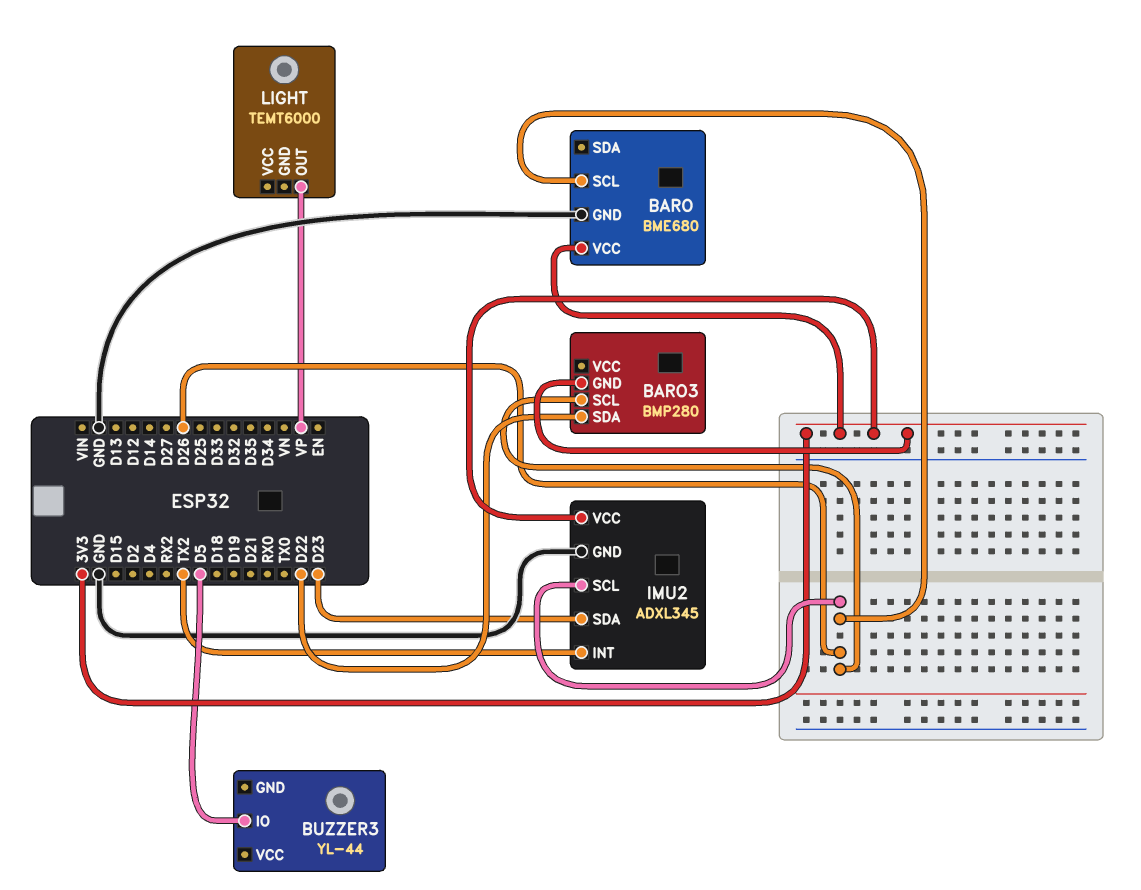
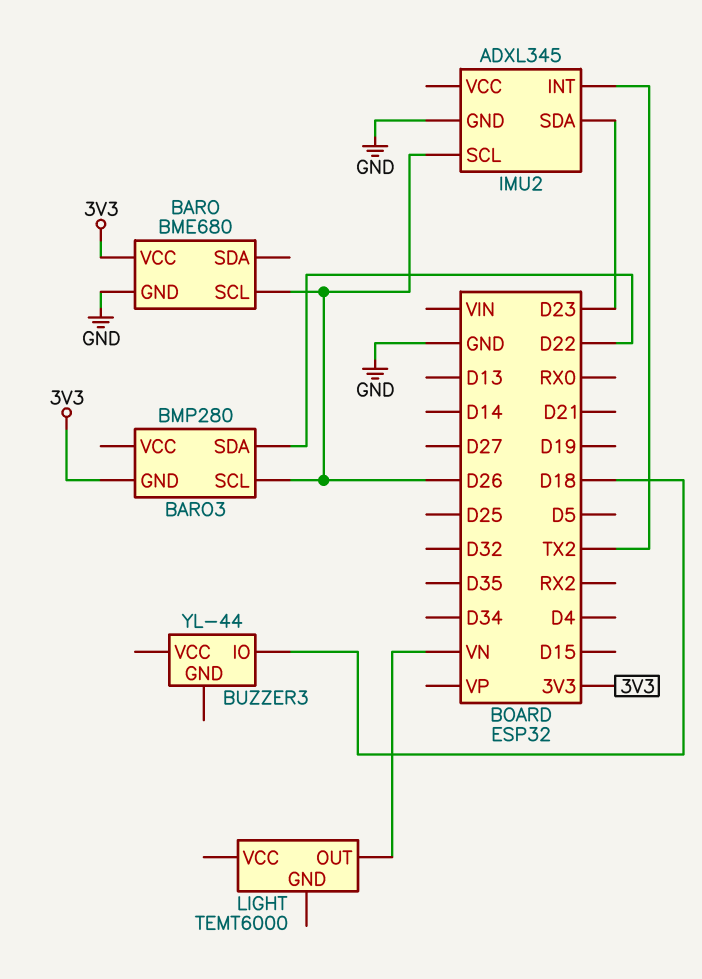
BUZZER3 pin IO: D5 -> D18
IMU2 pin VCC: 3V3 -> none
LIGHT pin OUT: VP -> VN

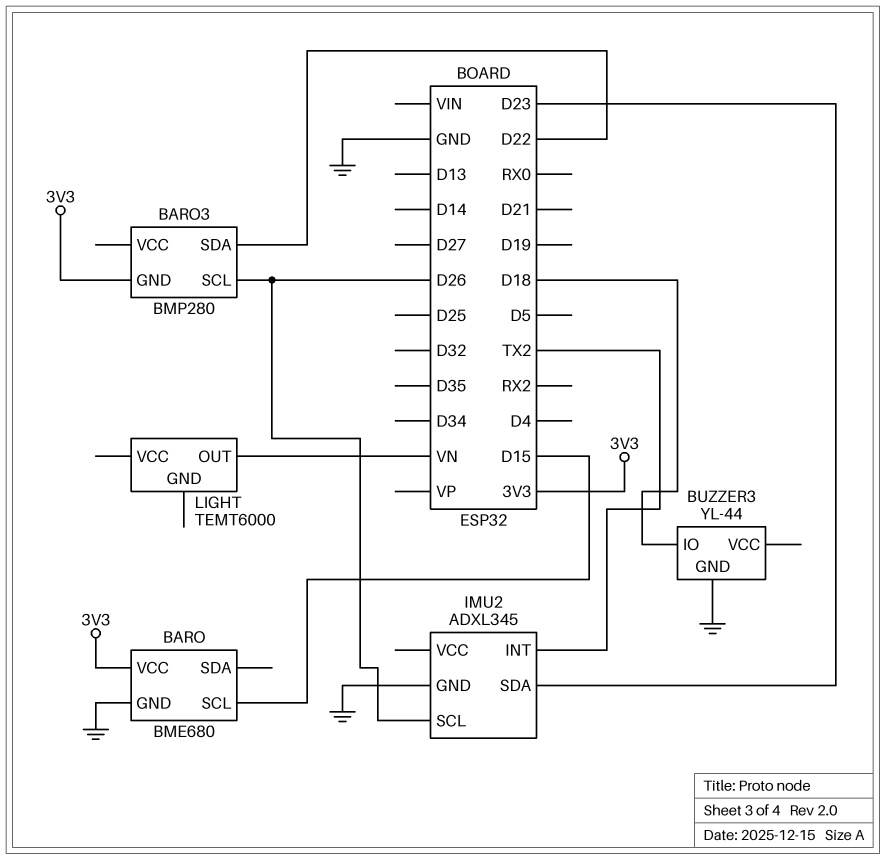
BARO pin SCL: D26 -> D15
BUZZER3 pin GND: none -> GND

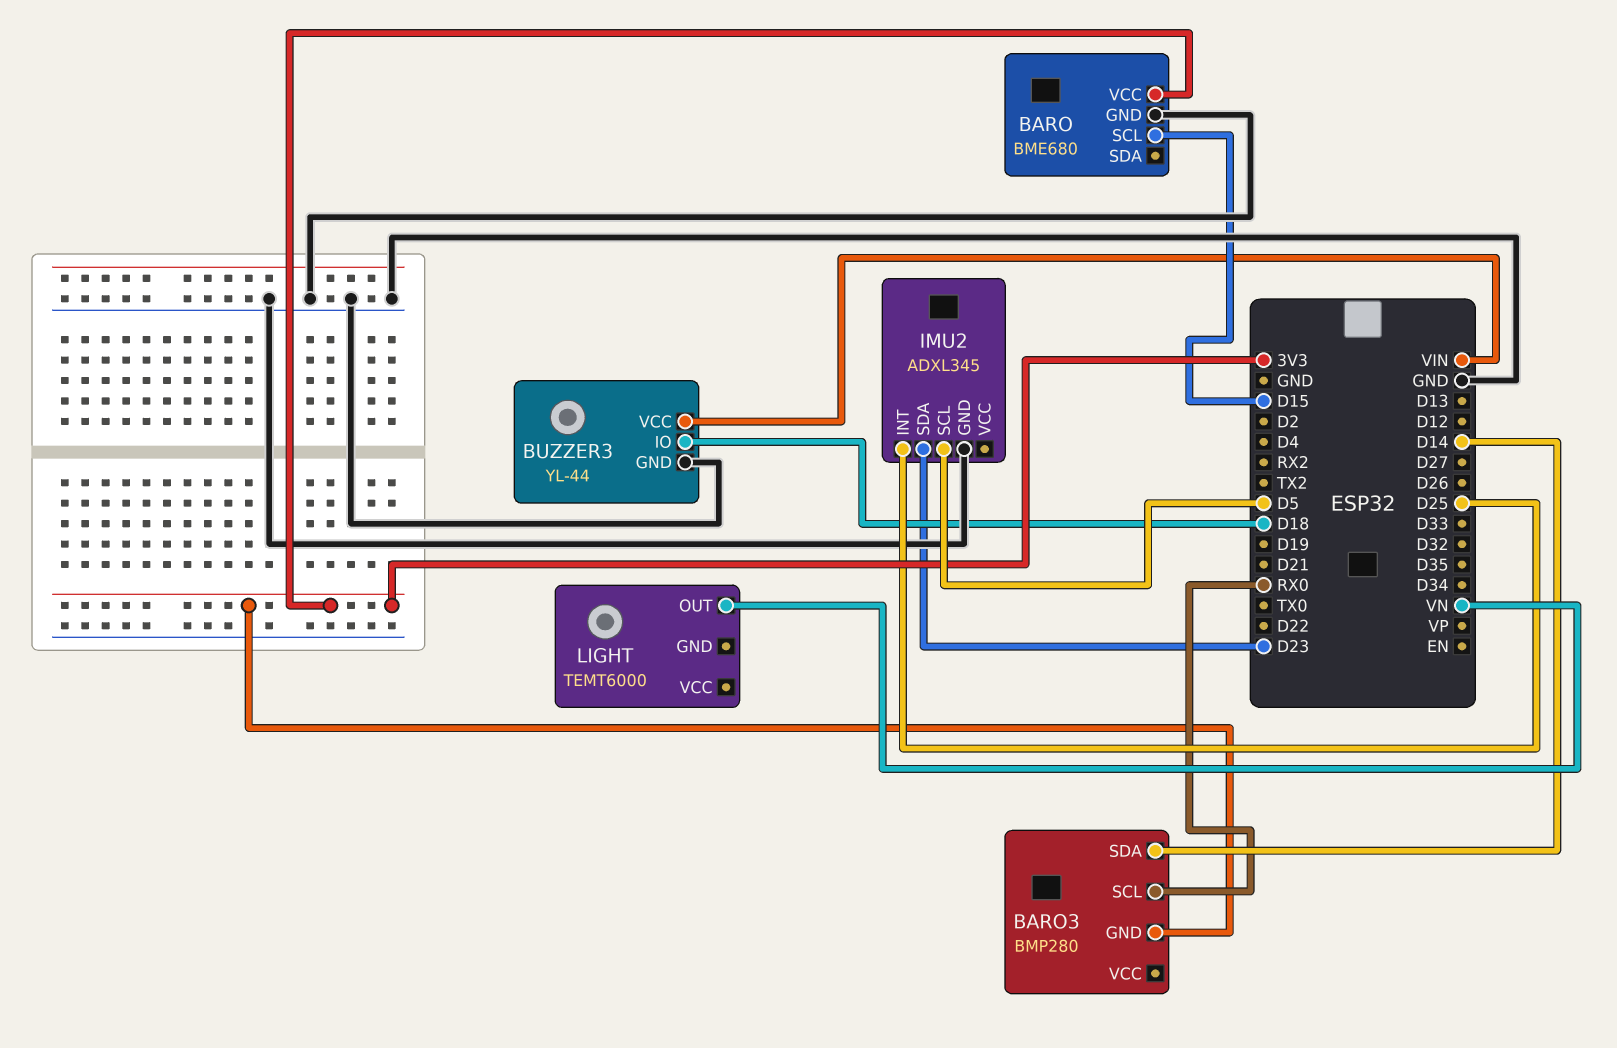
BARO3 pin SCL: D26 -> RX0
BARO3 pin SDA: D22 -> D14
BUZZER3 pin VCC: none -> VIN
IMU2 pin INT: TX2 -> D25
IMU2 pin SCL: D26 -> D5

